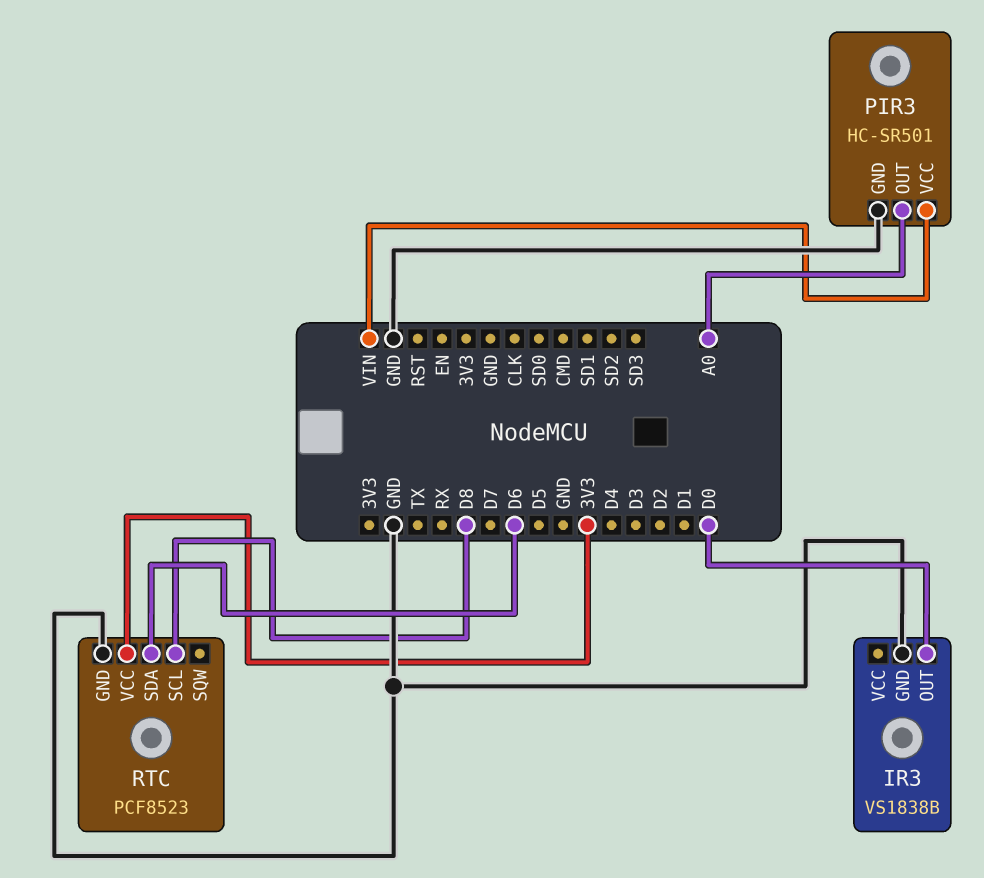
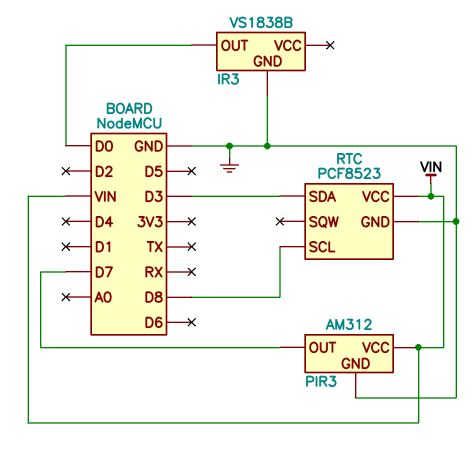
PIR3: HC-SR501 -> AM312
PIR3 pin OUT: A0 -> D7
RTC pin SDA: D6 -> D3
RTC pin VCC: 3V3 -> VIN

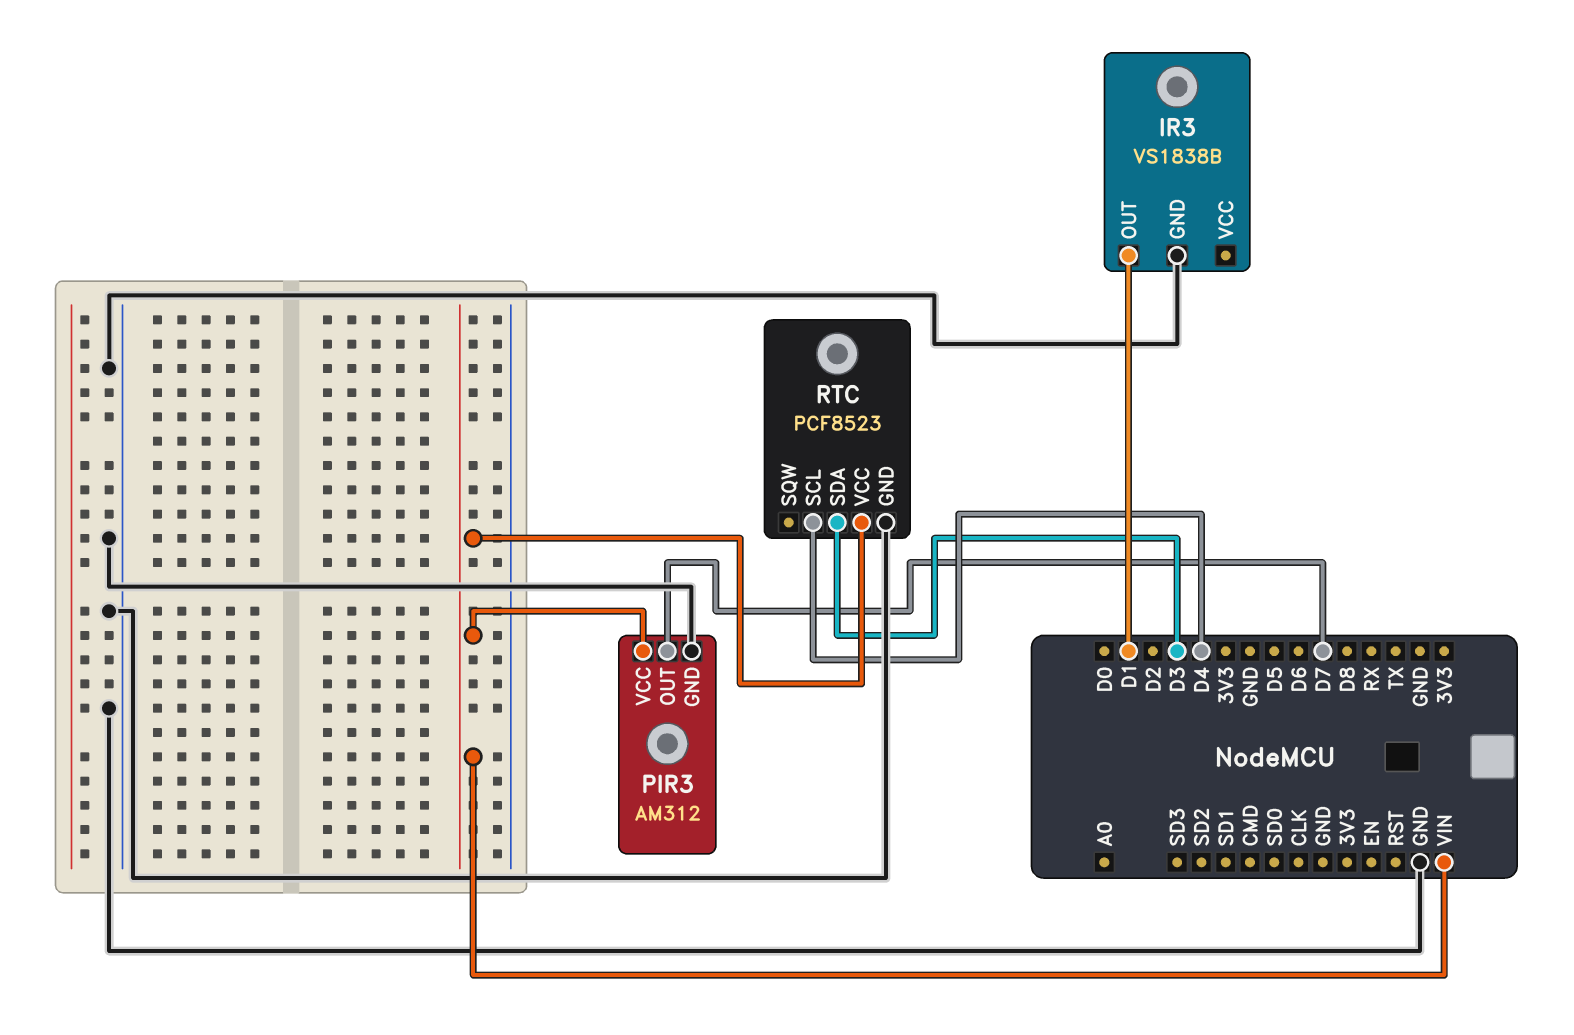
IR3 pin OUT: D0 -> D1
RTC pin SCL: D8 -> D4

